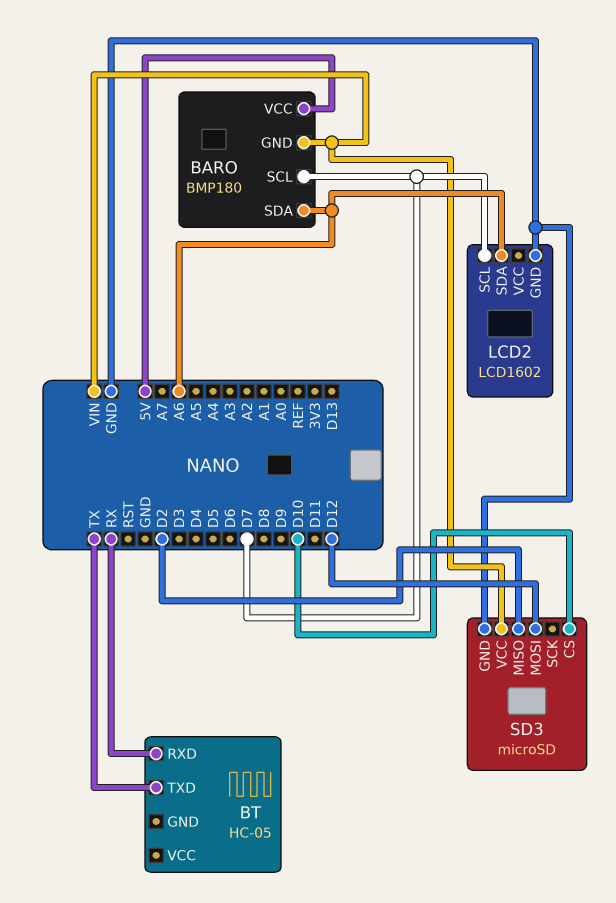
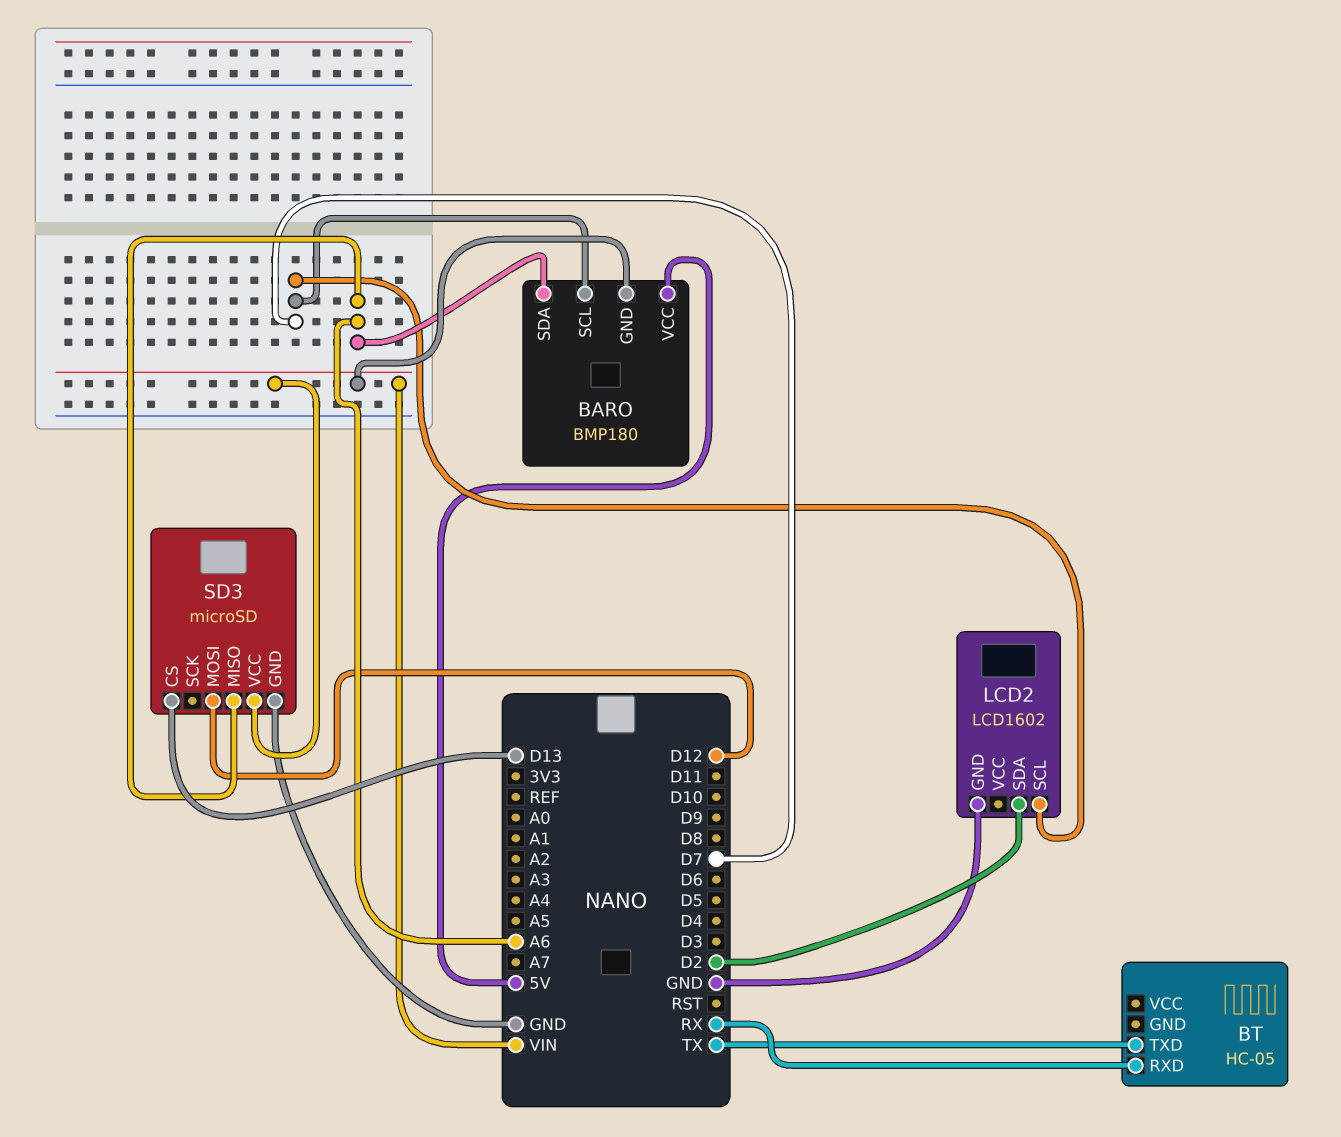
LCD2 pin SDA: A6 -> D2
SD3 pin CS: D10 -> D13
SD3 pin MISO: D2 -> A6

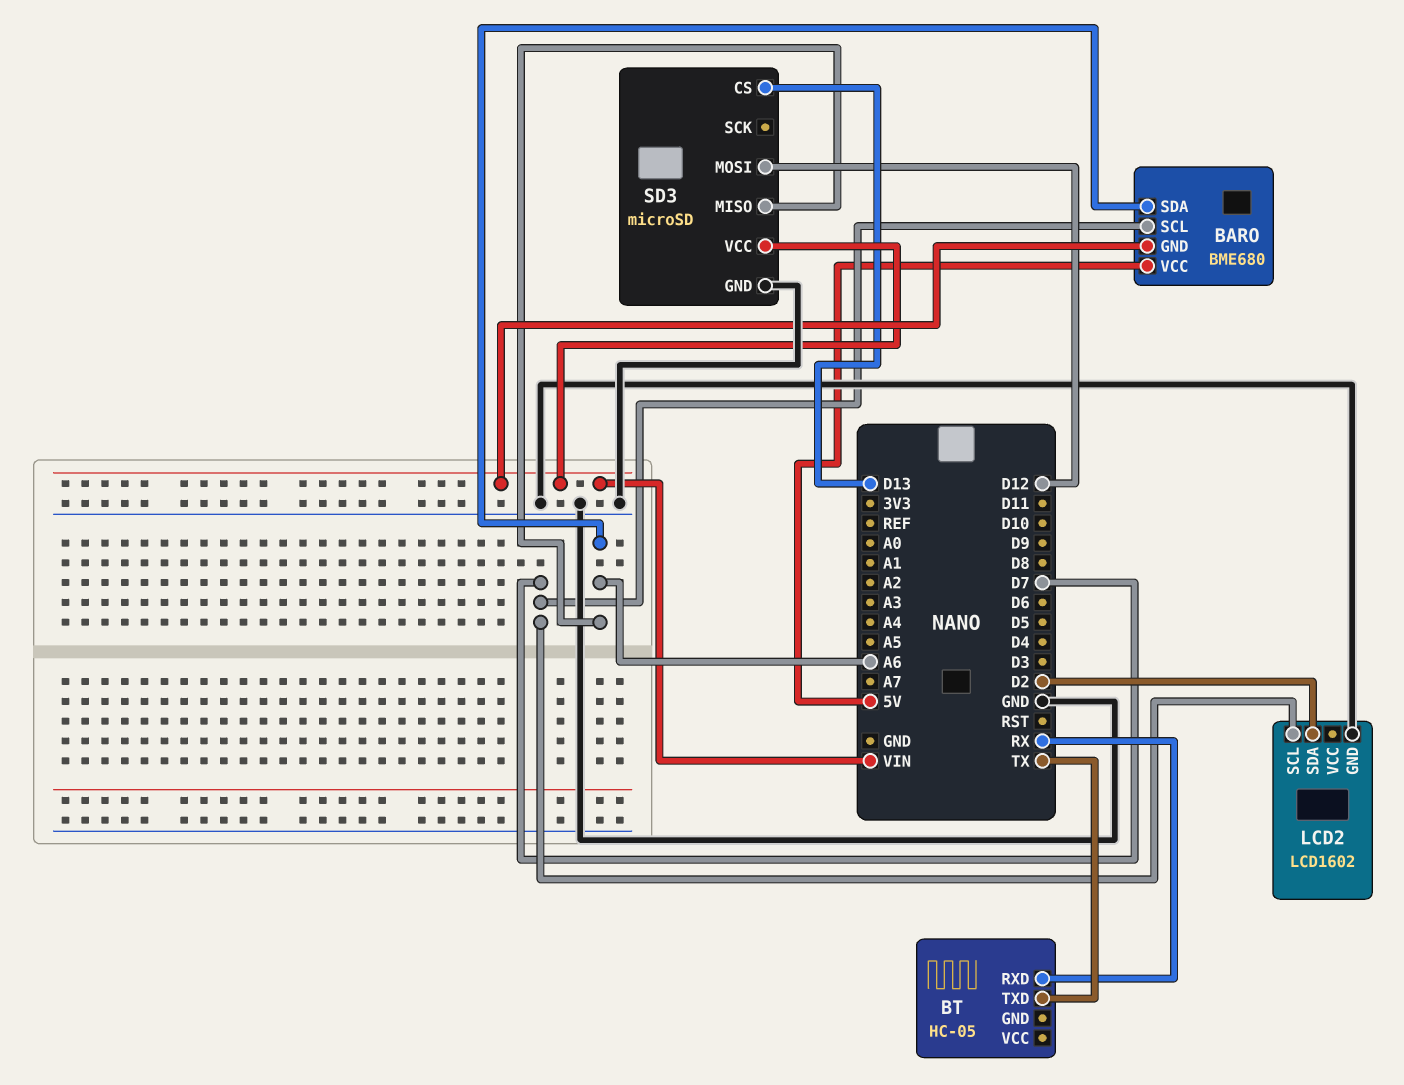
BARO: BMP180 -> BME680

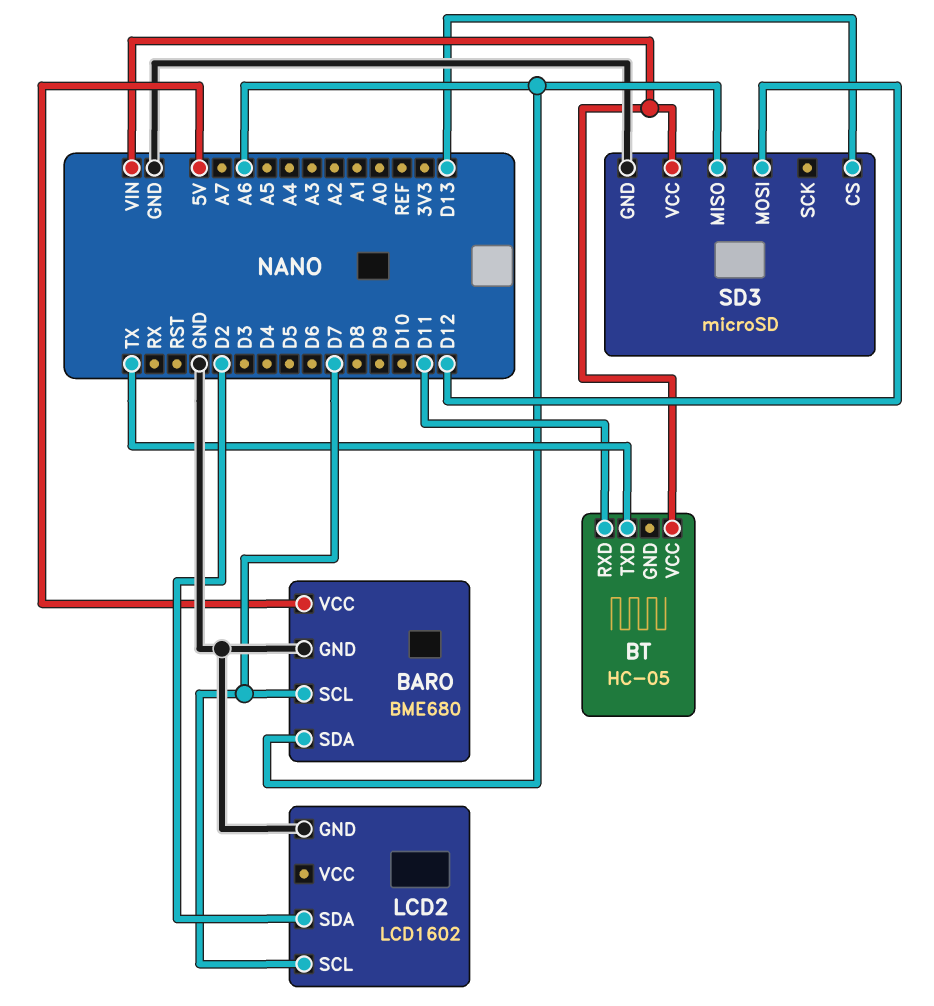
BARO pin GND: VIN -> GND
BT pin RXD: RX -> D11
BT pin VCC: none -> VIN

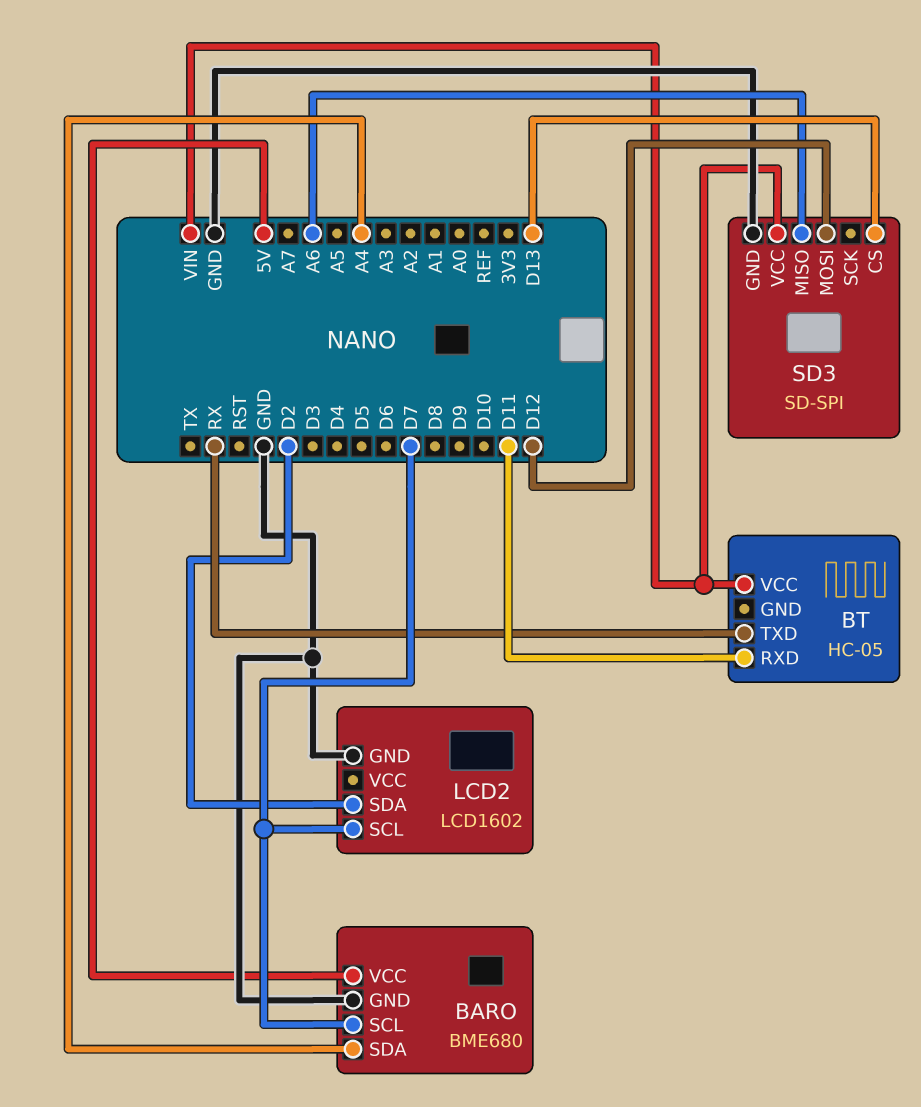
BARO pin SDA: A6 -> A4
BT pin TXD: TX -> RX
SD3: microSD -> SD-SPI

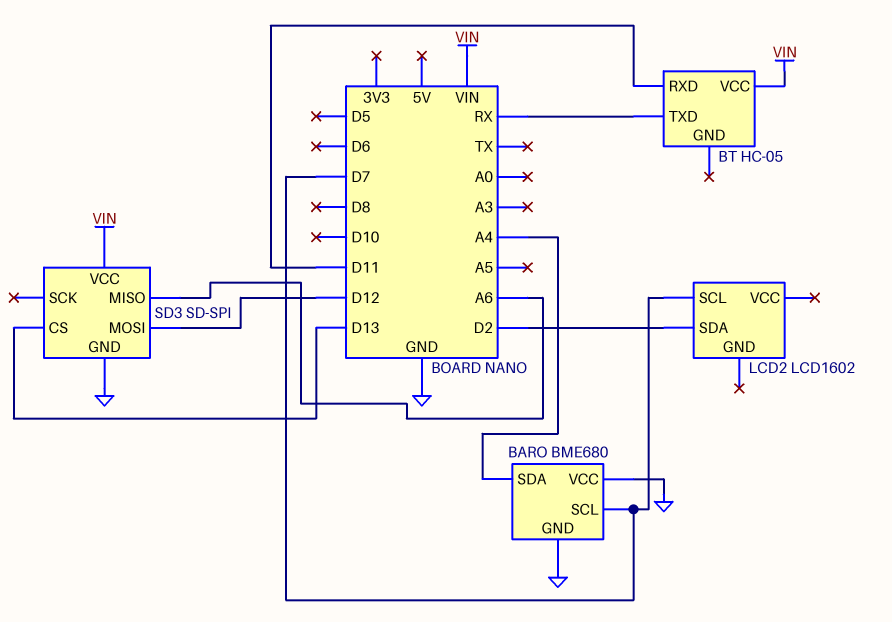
BARO pin VCC: 5V -> GND
LCD2 pin GND: GND -> none

